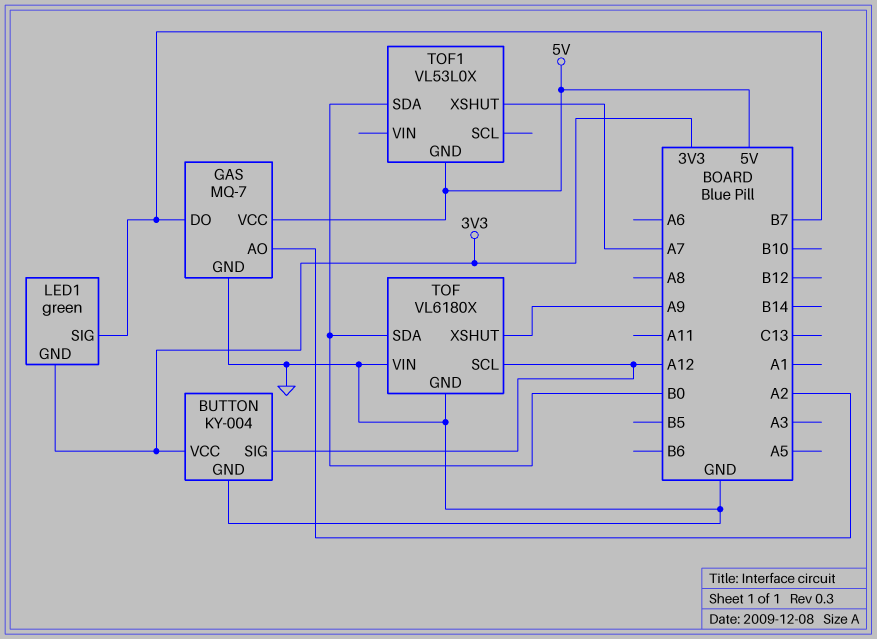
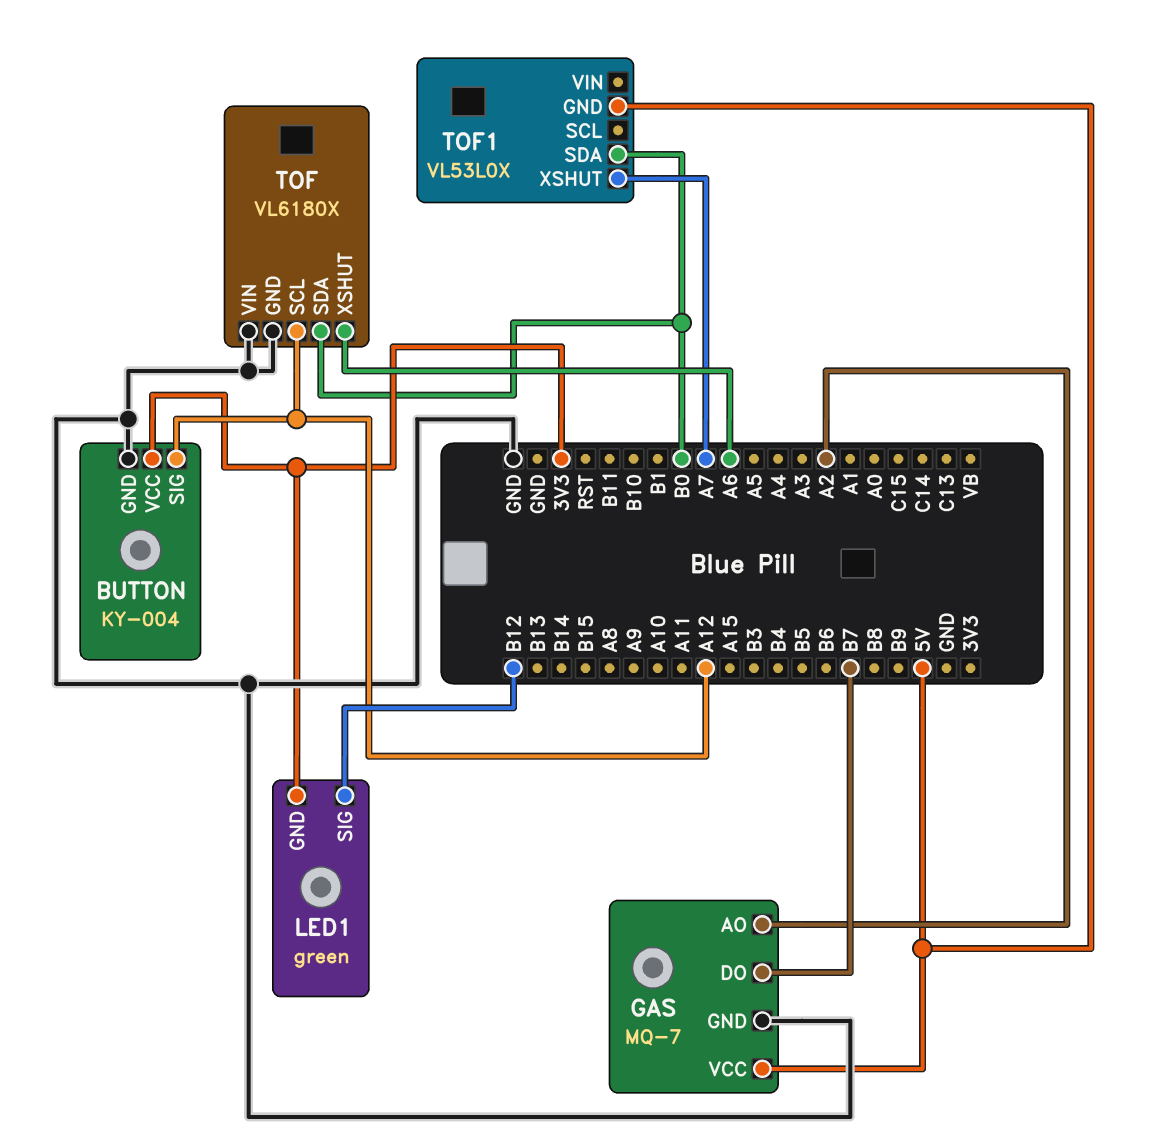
LED1 pin SIG: B7 -> B12
TOF pin XSHUT: A9 -> A6

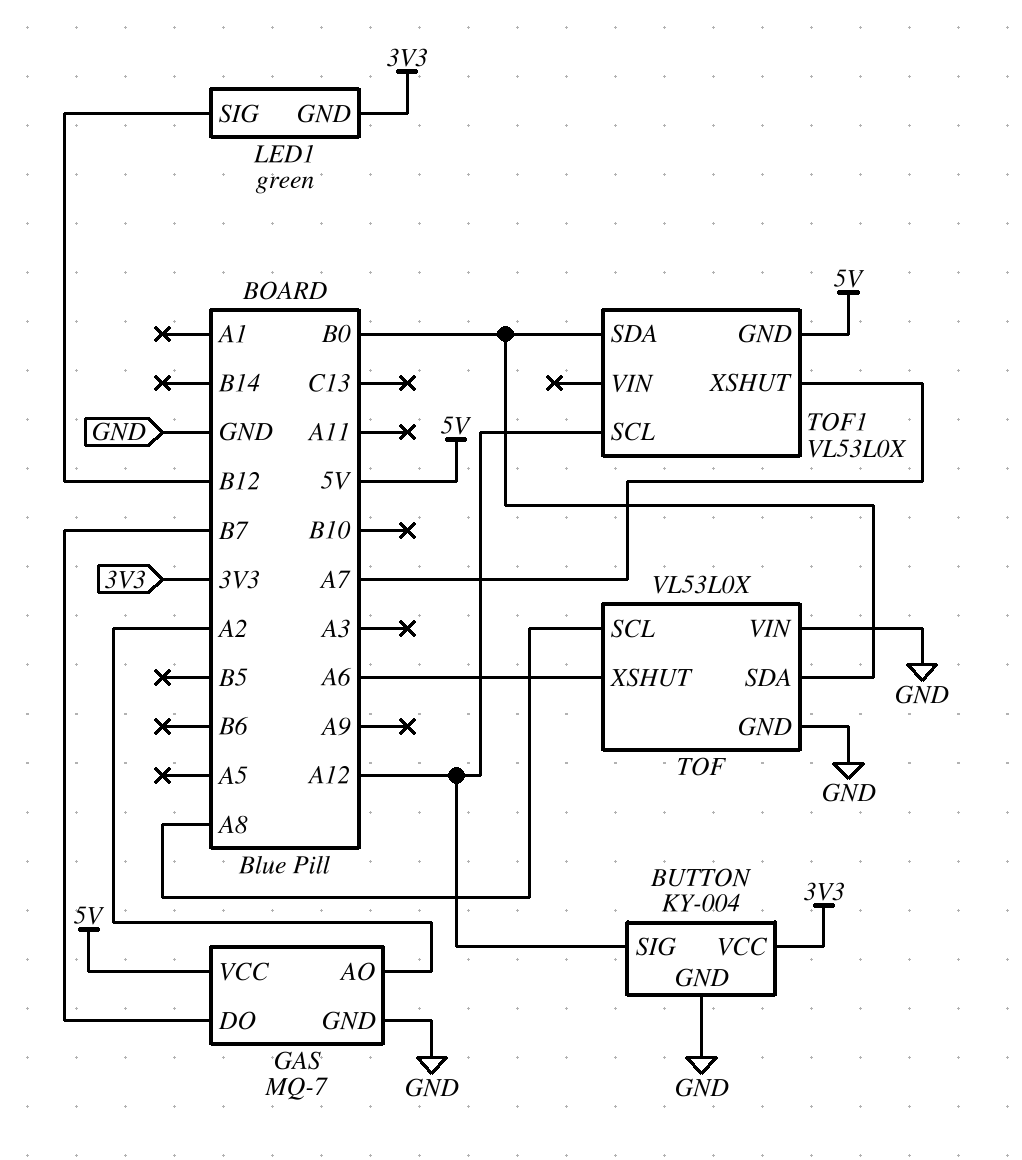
TOF: VL6180X -> VL53L0X
TOF pin SCL: A12 -> A8
TOF1 pin SCL: none -> A12

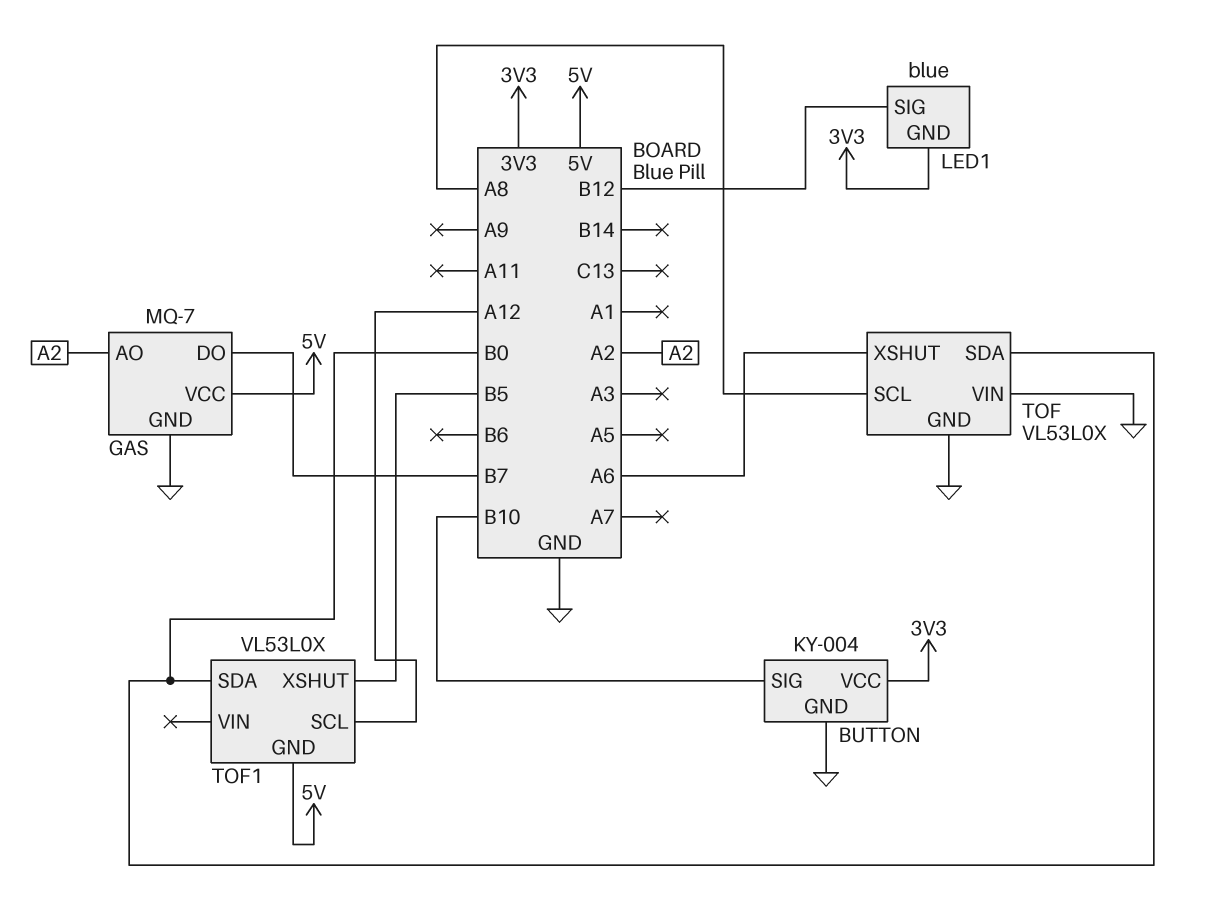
BUTTON pin SIG: A12 -> B10
LED1: green -> blue
TOF1 pin XSHUT: A7 -> B5

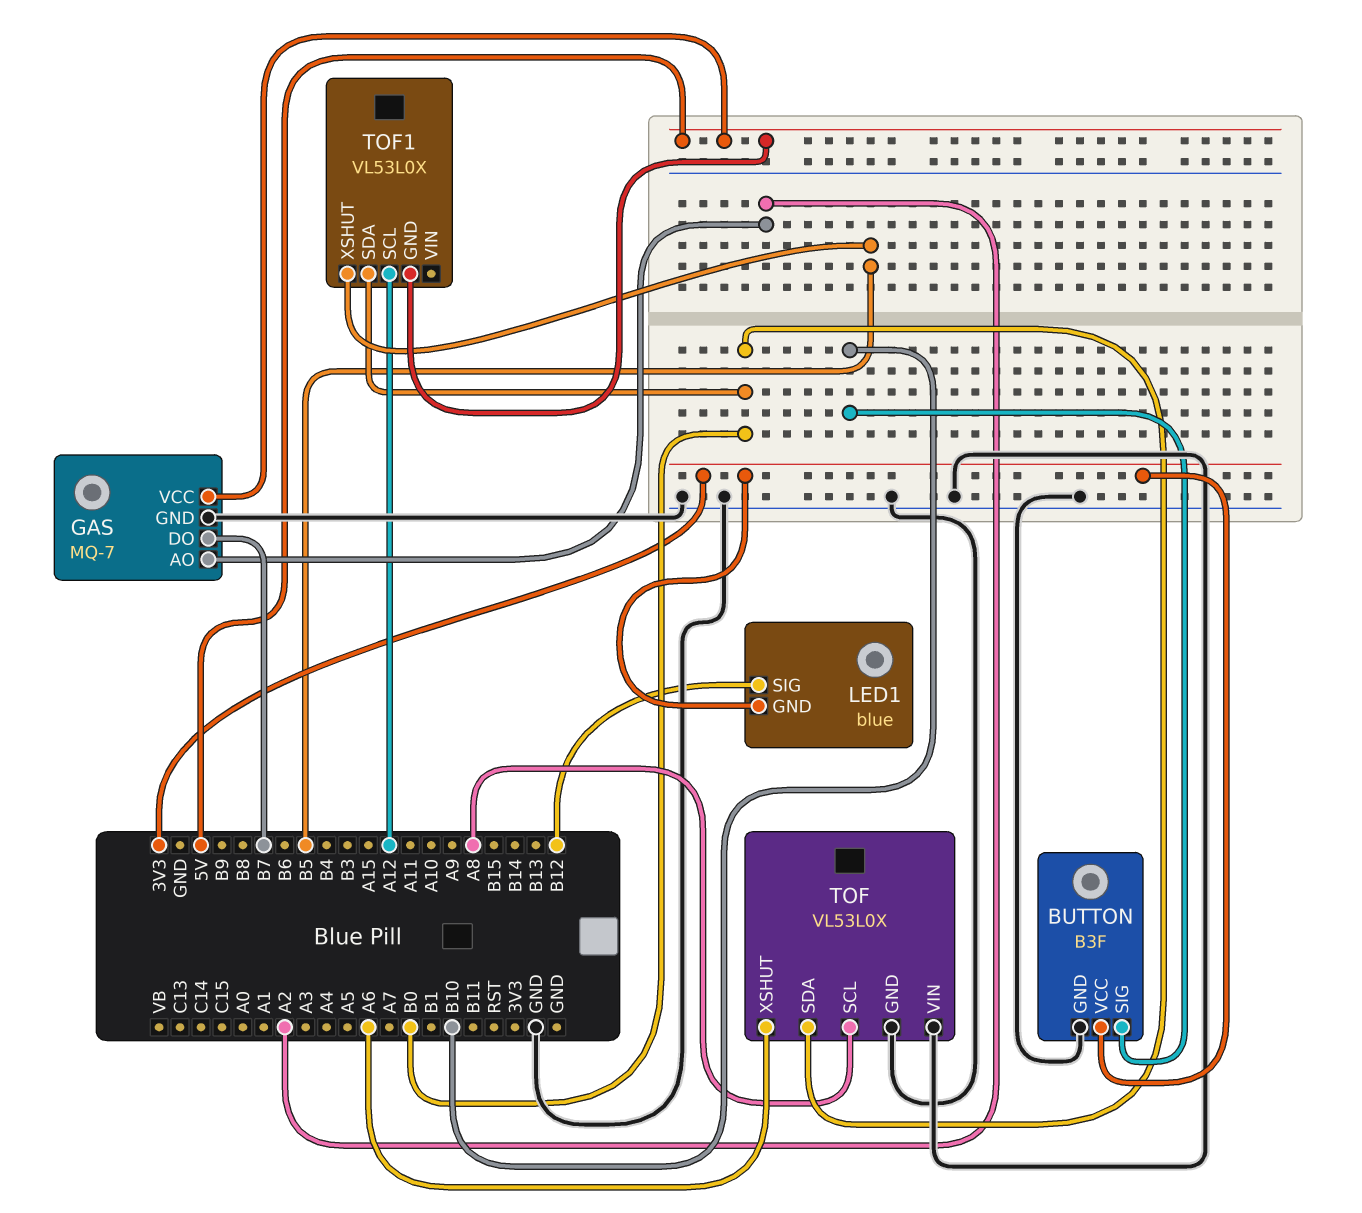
BUTTON: KY-004 -> B3F

